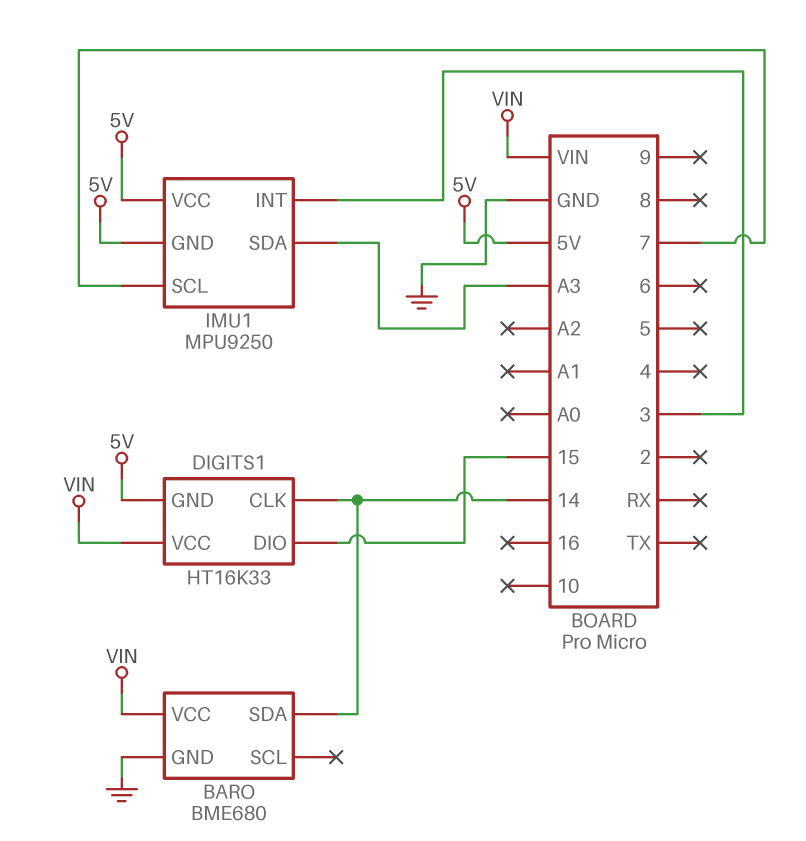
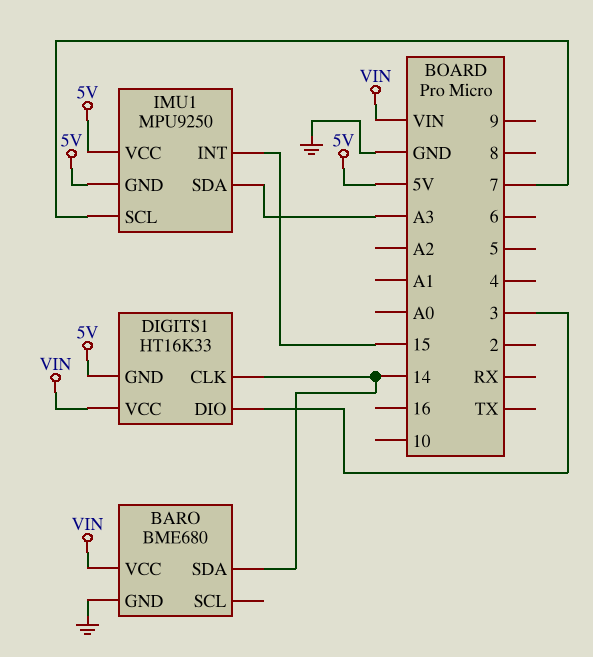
DIGITS1 pin DIO: 15 -> 3
IMU1 pin INT: 3 -> 15

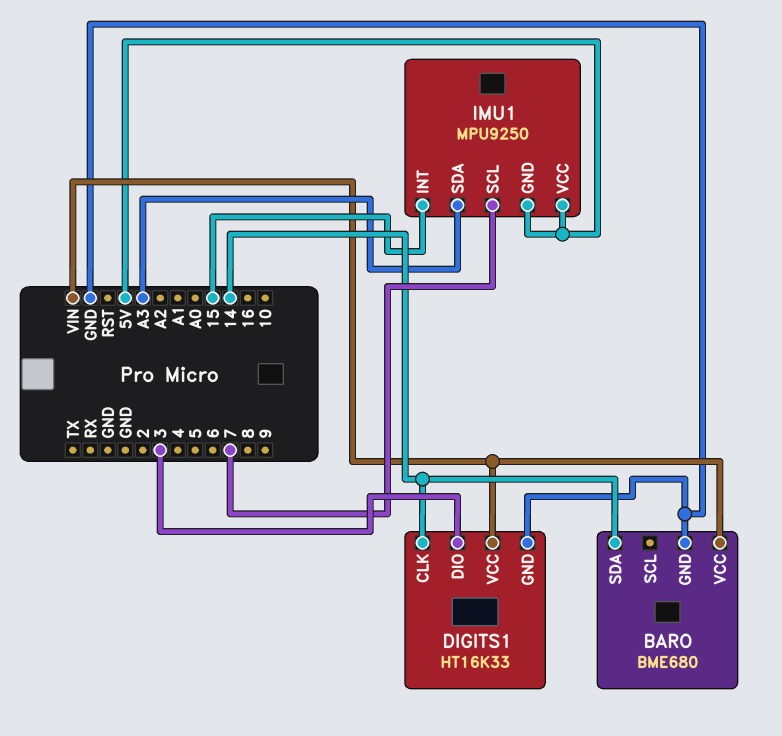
DIGITS1 pin GND: 5V -> GND

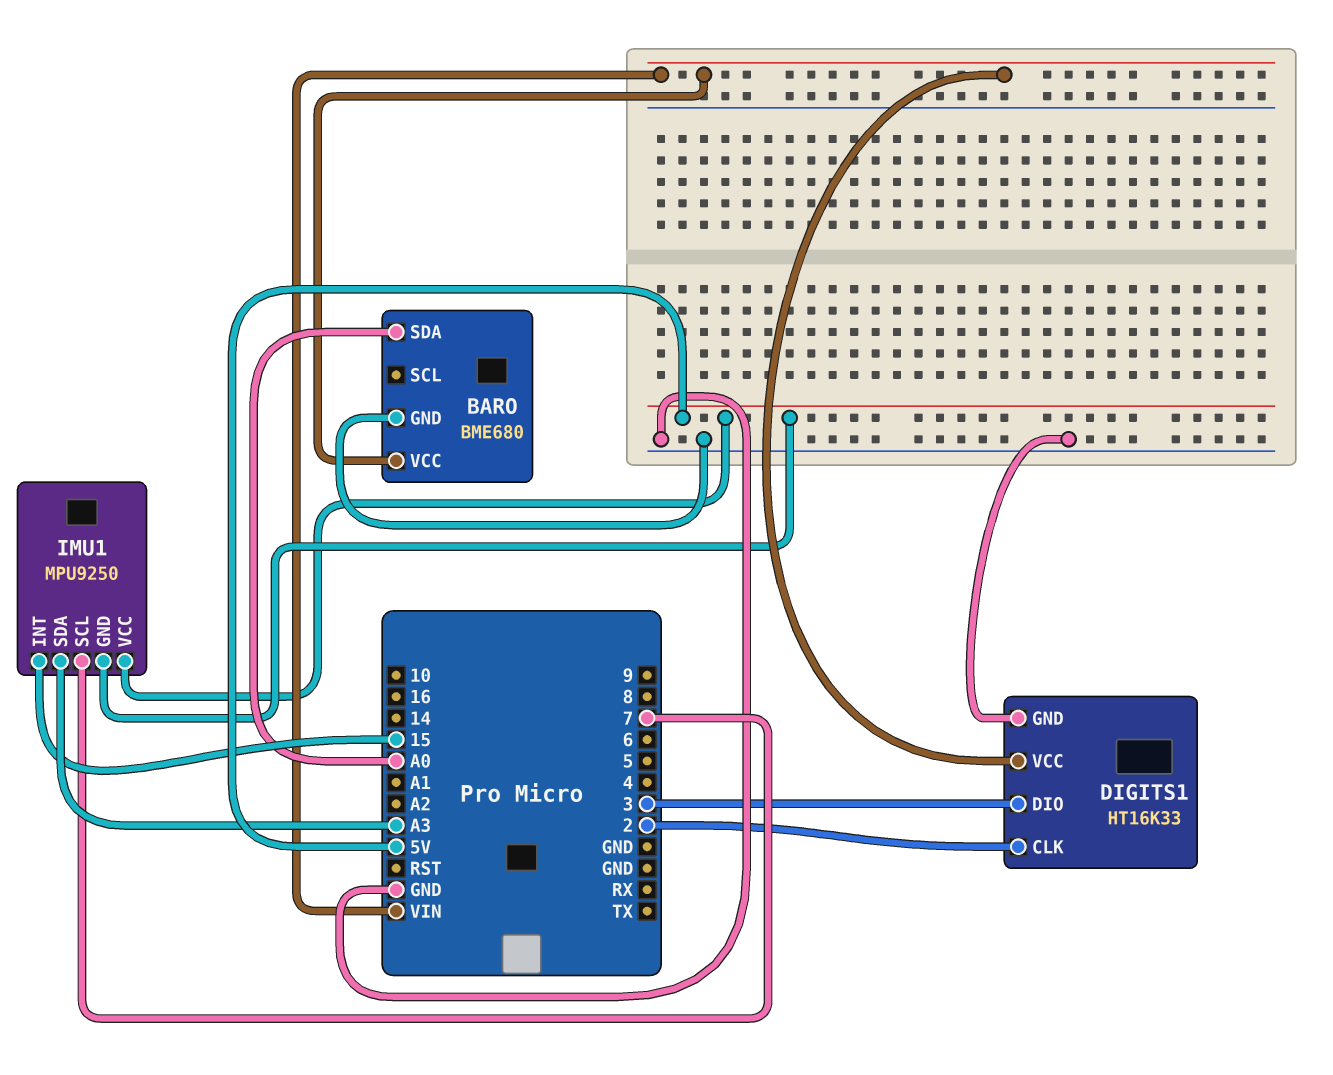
BARO pin SDA: 14 -> A0
DIGITS1 pin CLK: 14 -> 2

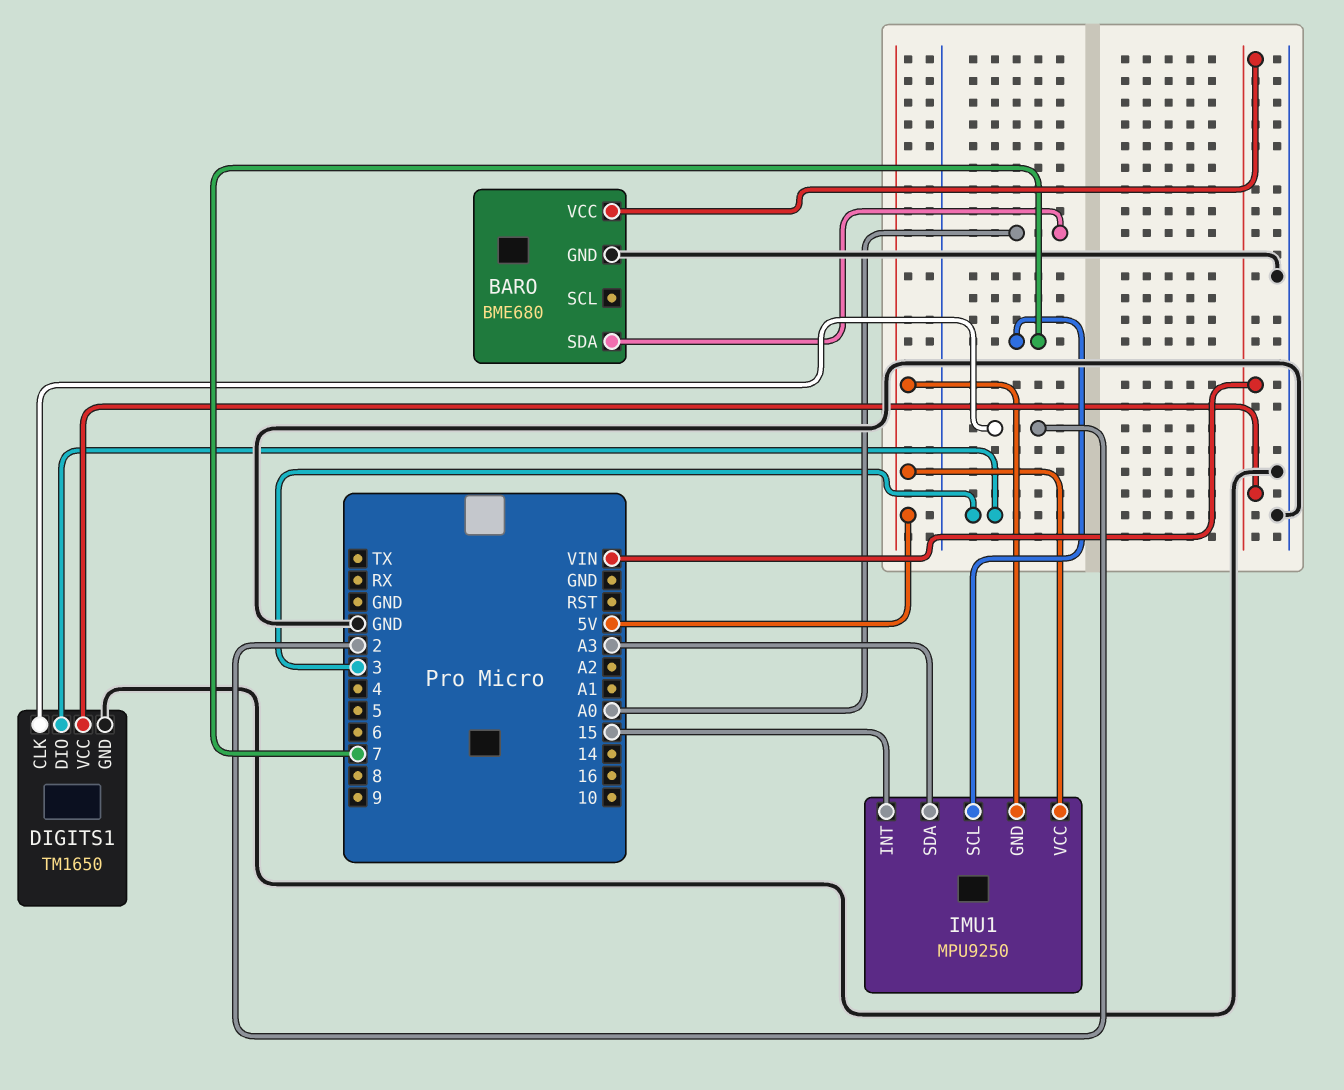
DIGITS1: HT16K33 -> TM1650

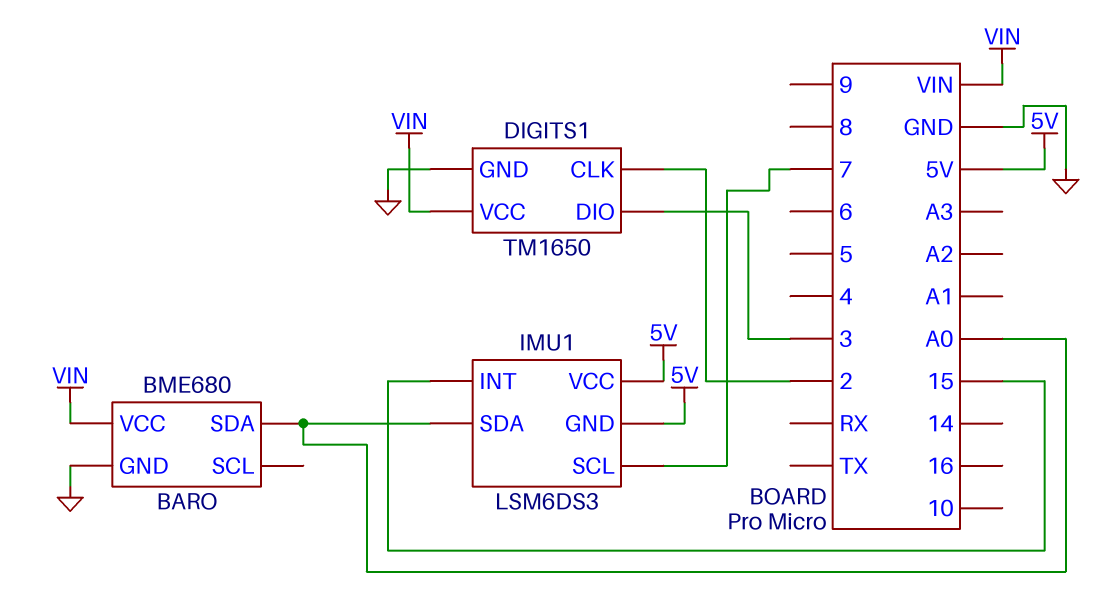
IMU1: MPU9250 -> LSM6DS3
IMU1 pin SDA: A3 -> A0

